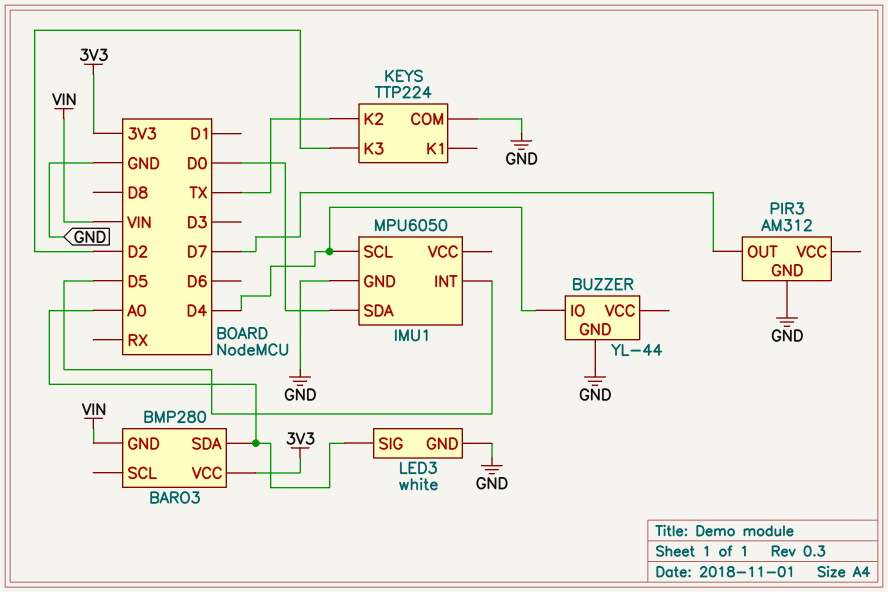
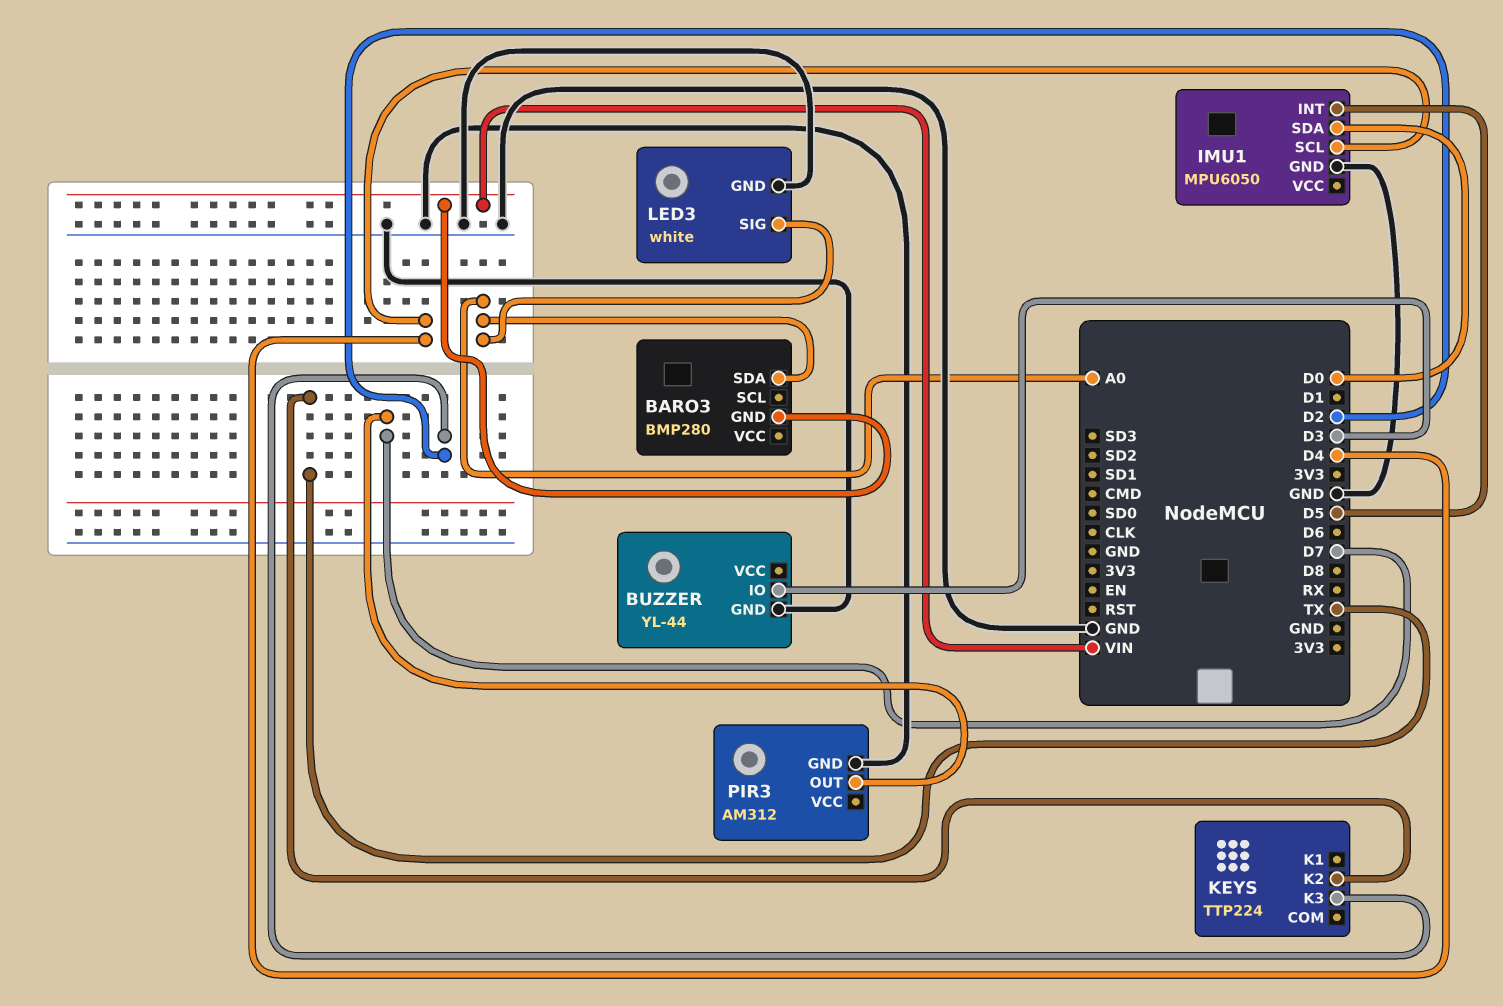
BARO3 pin VCC: 3V3 -> none
BUZZER pin IO: D4 -> D3
KEYS pin COM: GND -> none

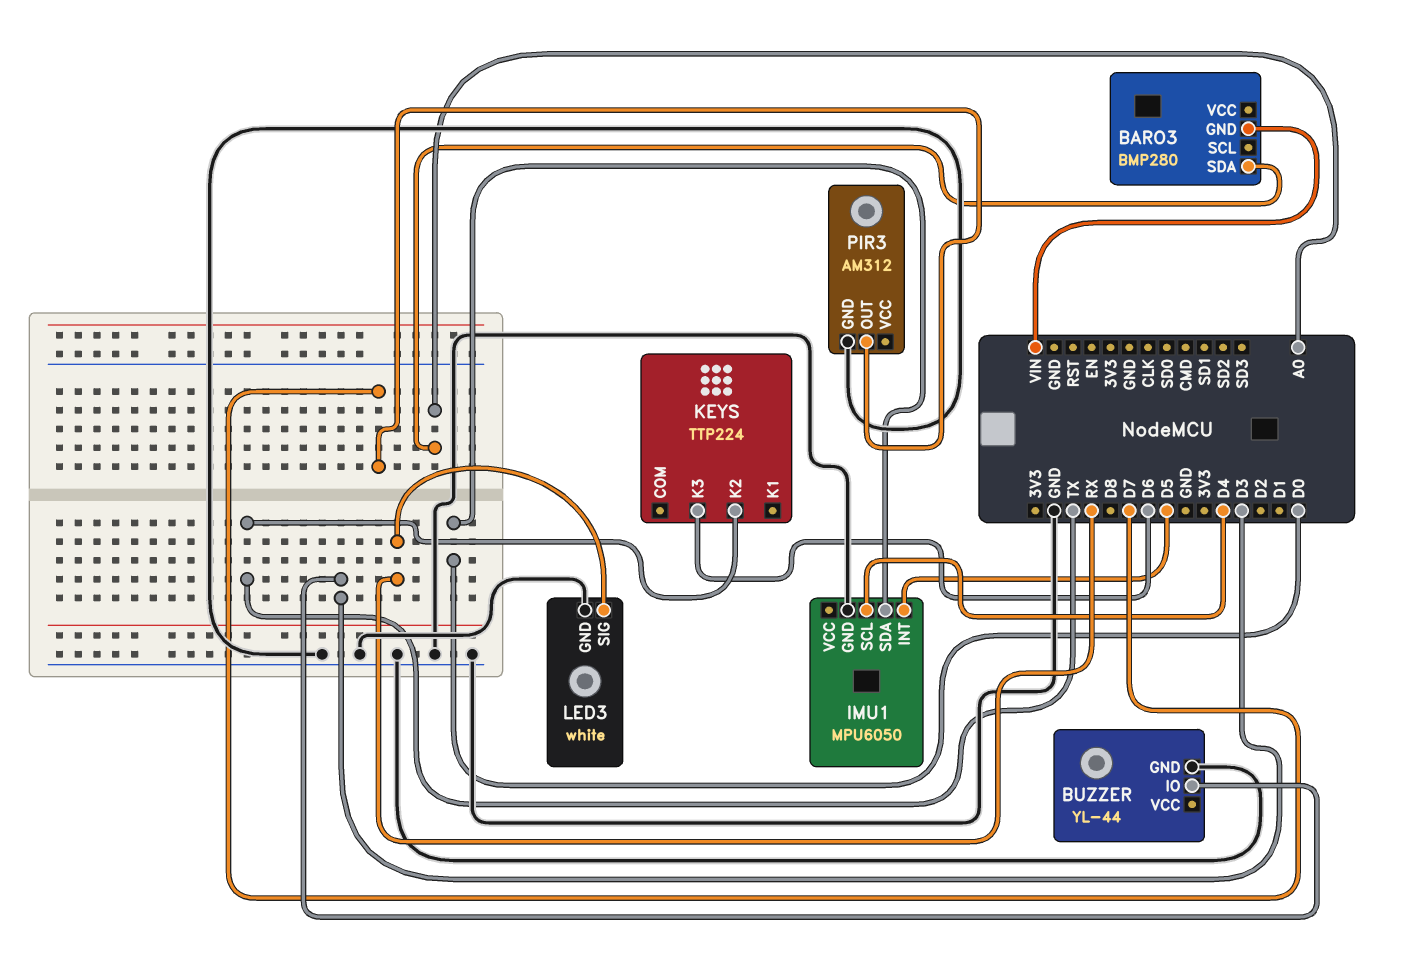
KEYS pin K3: D2 -> D6
LED3 pin SIG: A0 -> RX

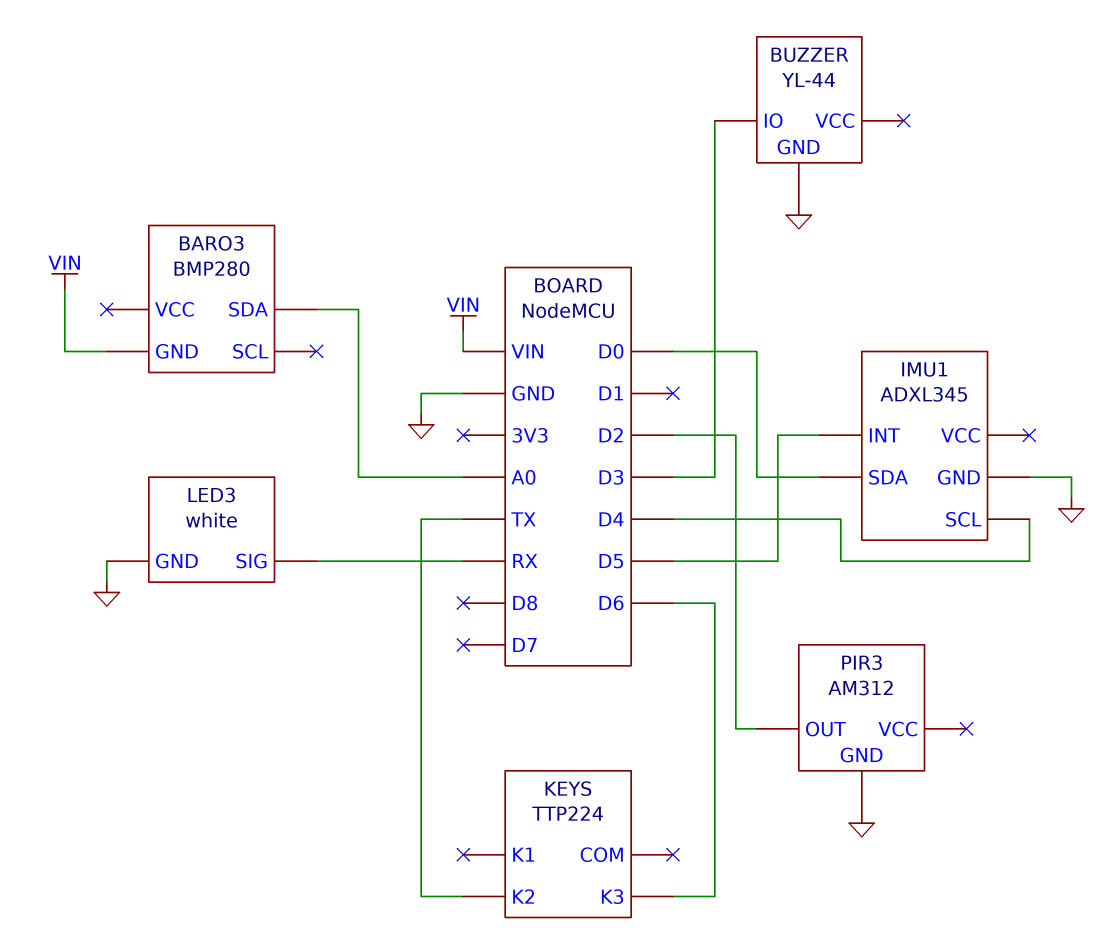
IMU1: MPU6050 -> ADXL345
PIR3 pin OUT: D7 -> D2

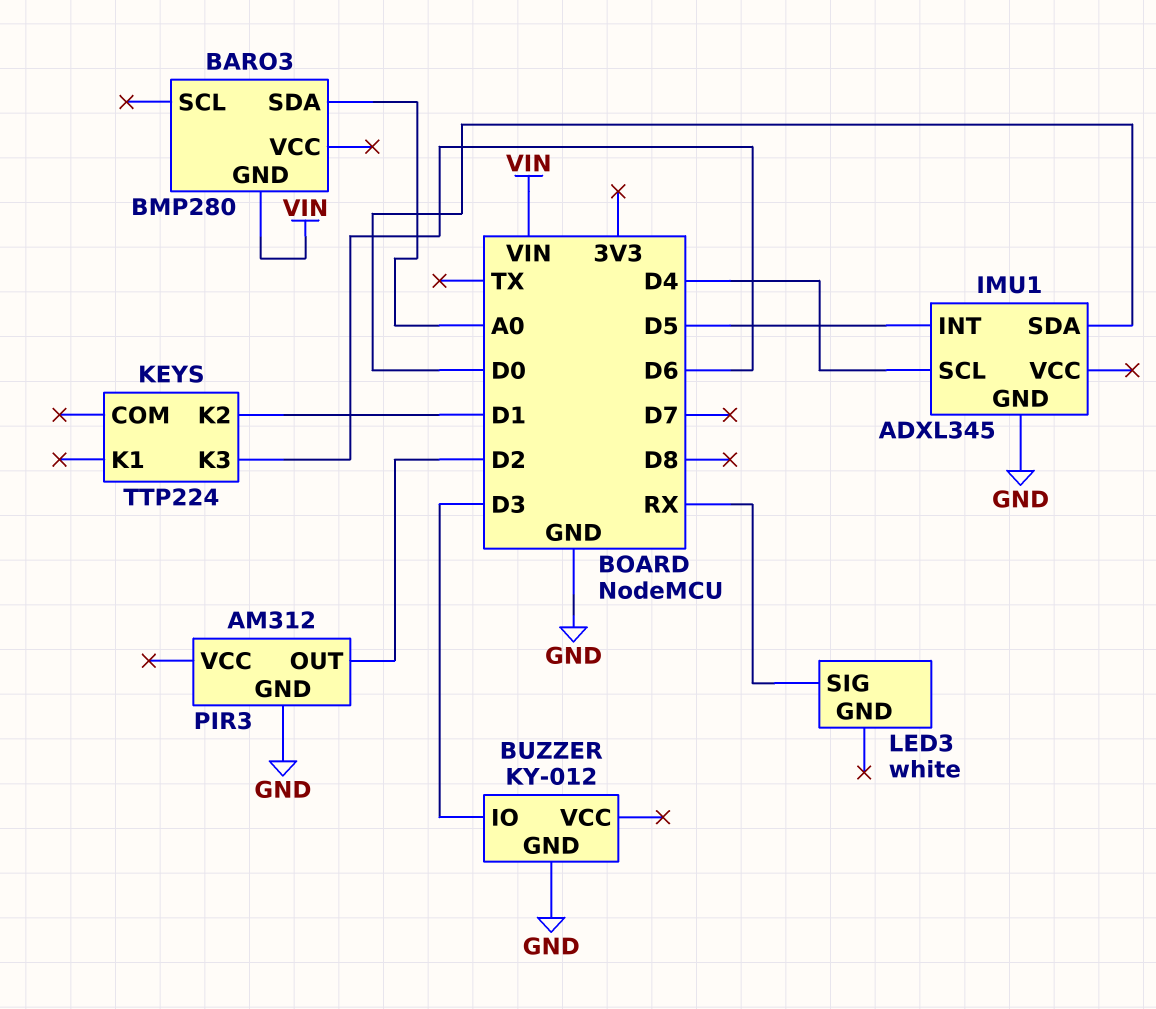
BUZZER: YL-44 -> KY-012
KEYS pin K2: TX -> D1
LED3 pin GND: GND -> none

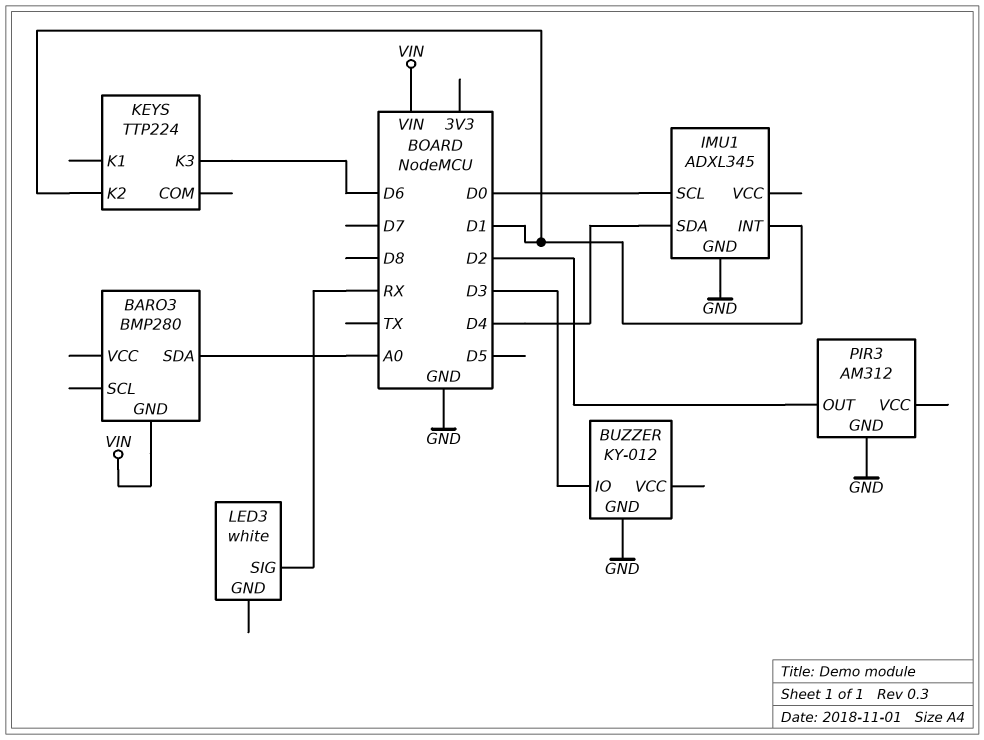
IMU1 pin INT: D5 -> D1
IMU1 pin SCL: D4 -> D0
IMU1 pin SDA: D0 -> D4

